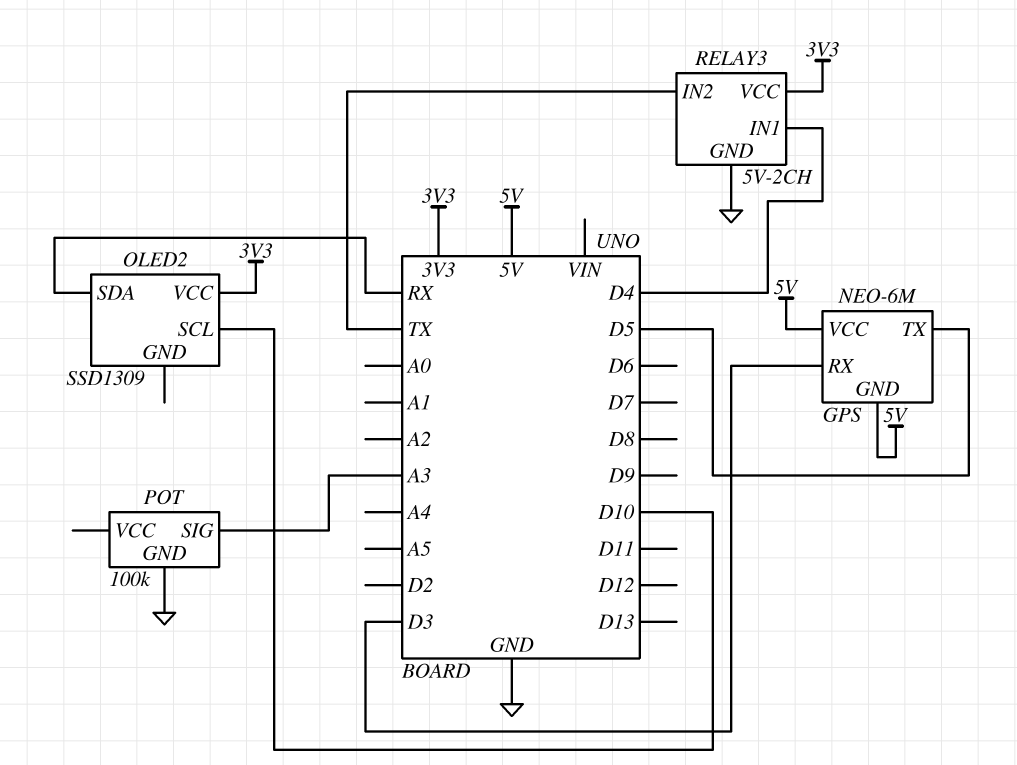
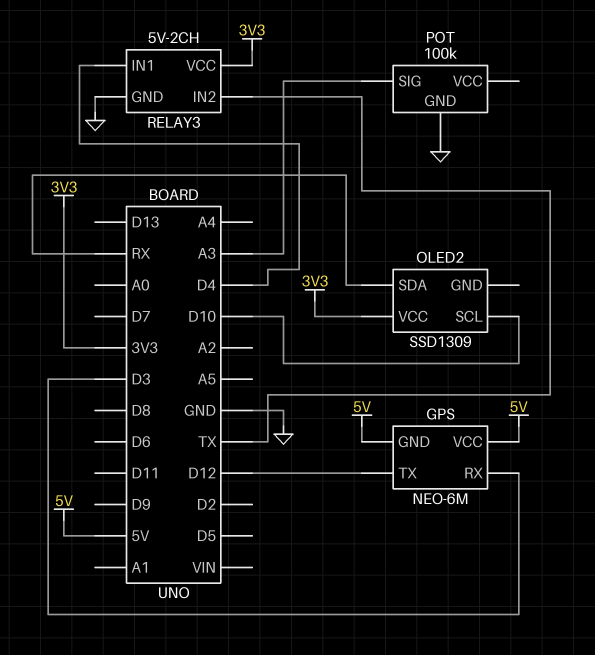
GPS pin TX: D5 -> D12

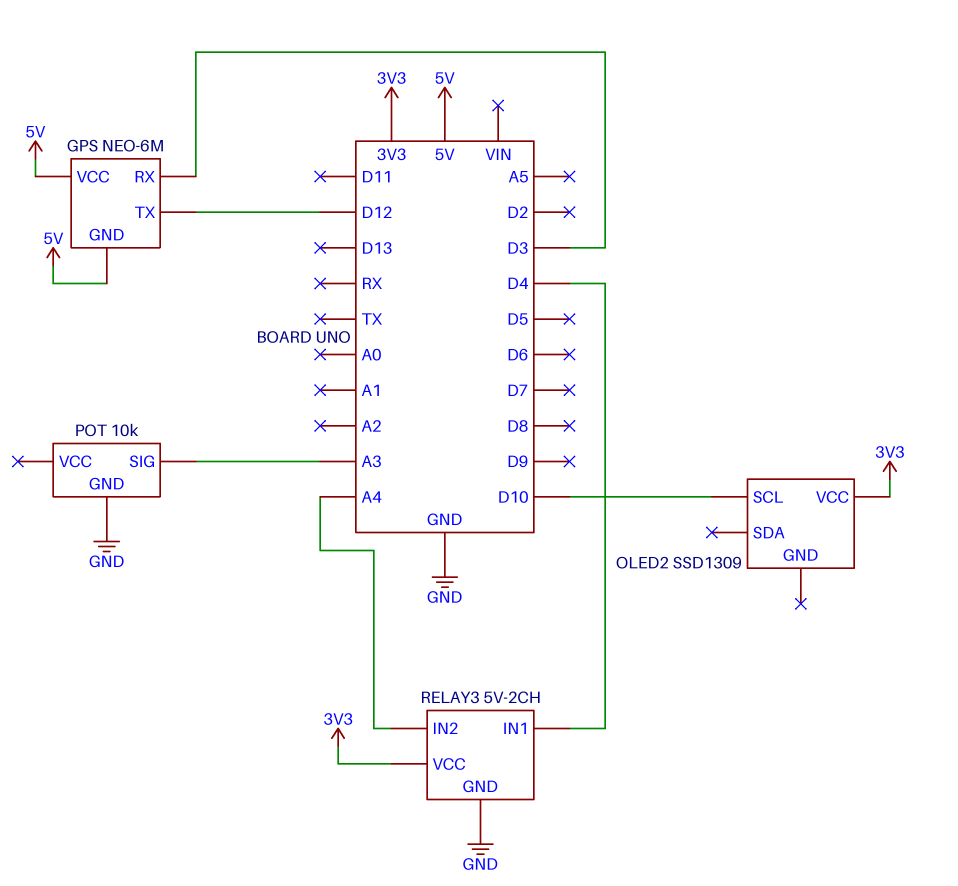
OLED2 pin SDA: RX -> none
POT: 100k -> 10k
RELAY3 pin IN2: TX -> A4

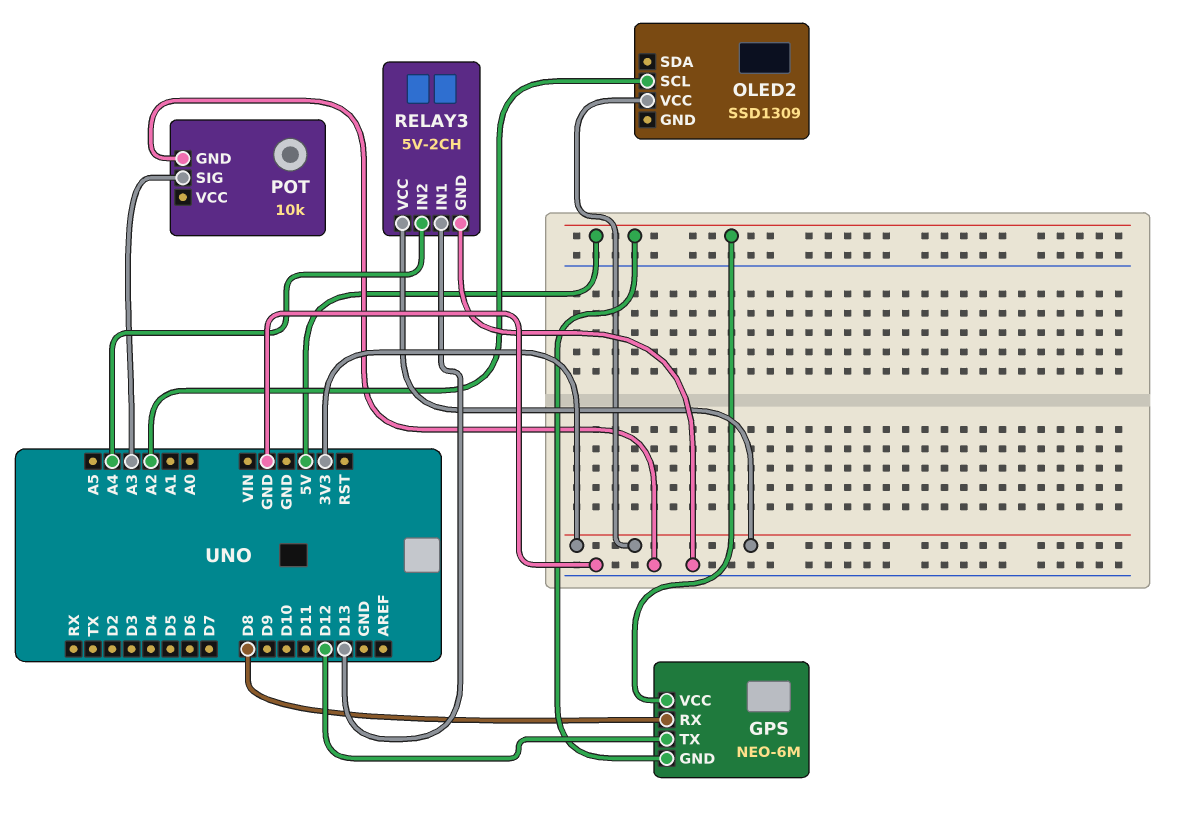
GPS pin RX: D3 -> D8
OLED2 pin SCL: D10 -> A2
RELAY3 pin IN1: D4 -> D13

